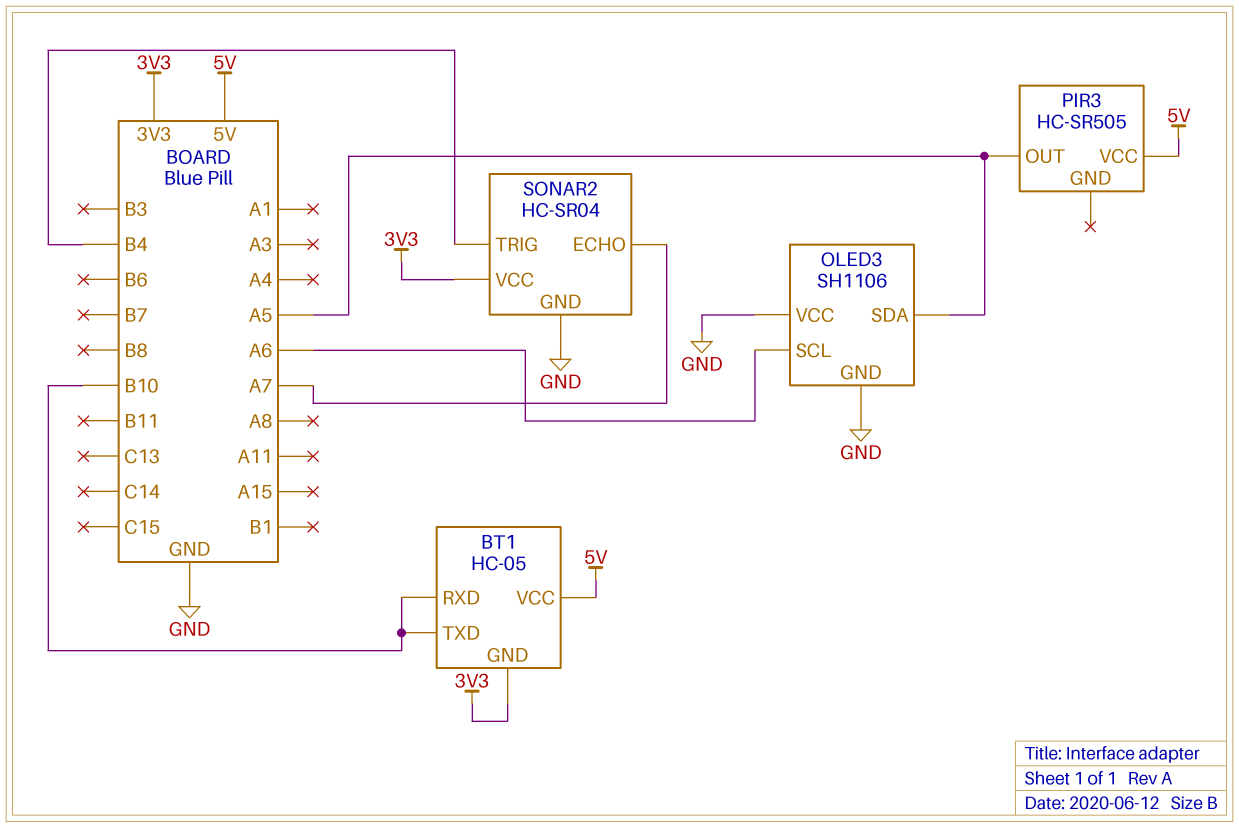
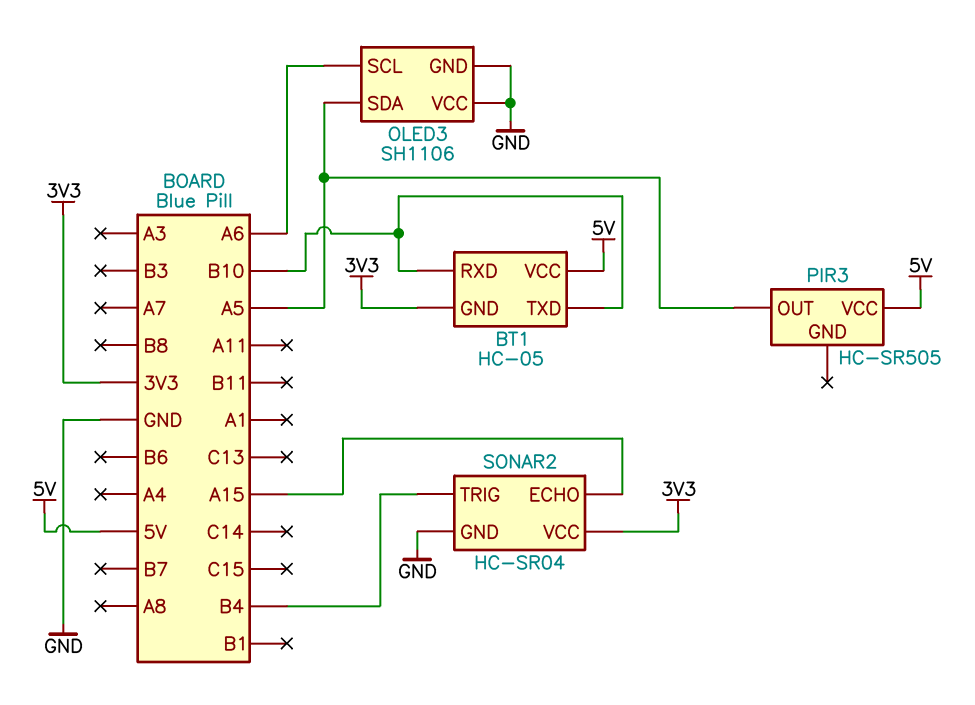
SONAR2 pin ECHO: A7 -> A15

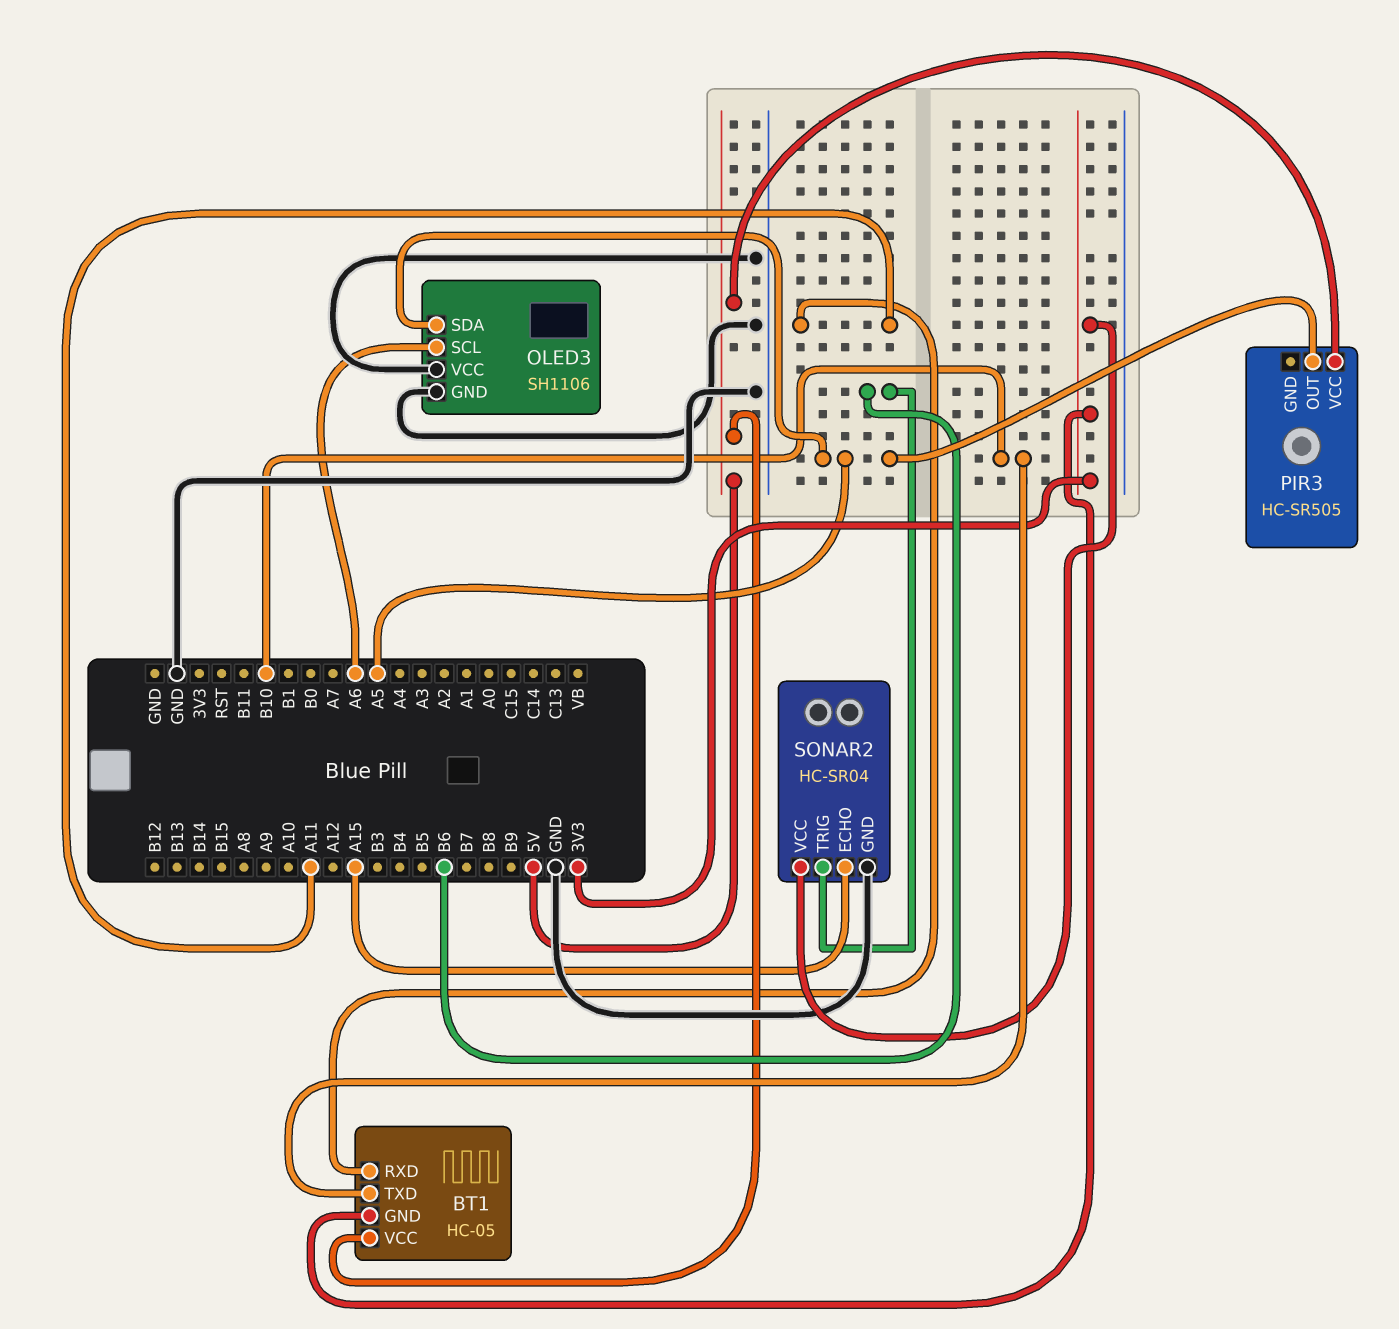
BT1 pin RXD: B10 -> A11
SONAR2 pin TRIG: B4 -> B6

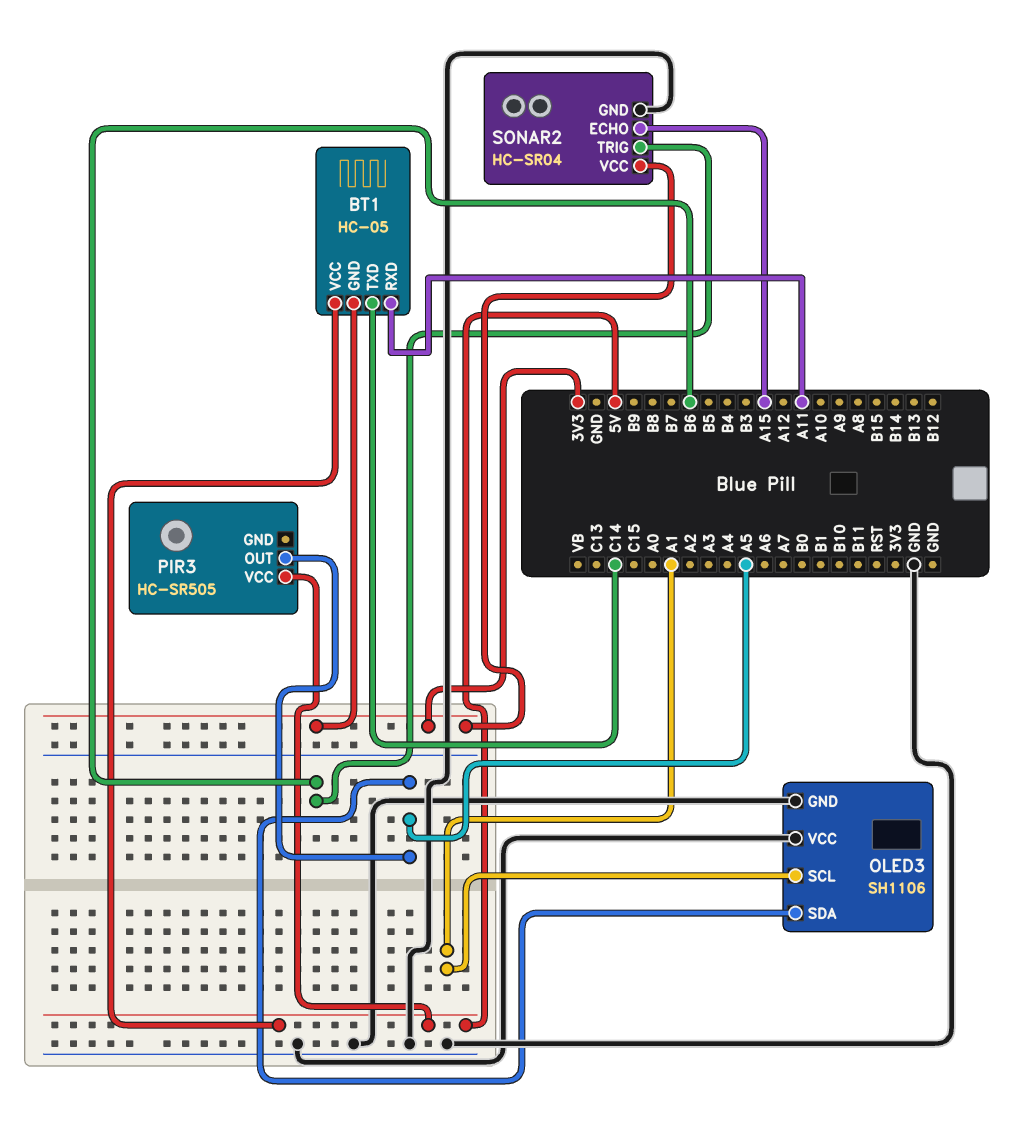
BT1 pin TXD: B10 -> C14
OLED3 pin SCL: A6 -> A1

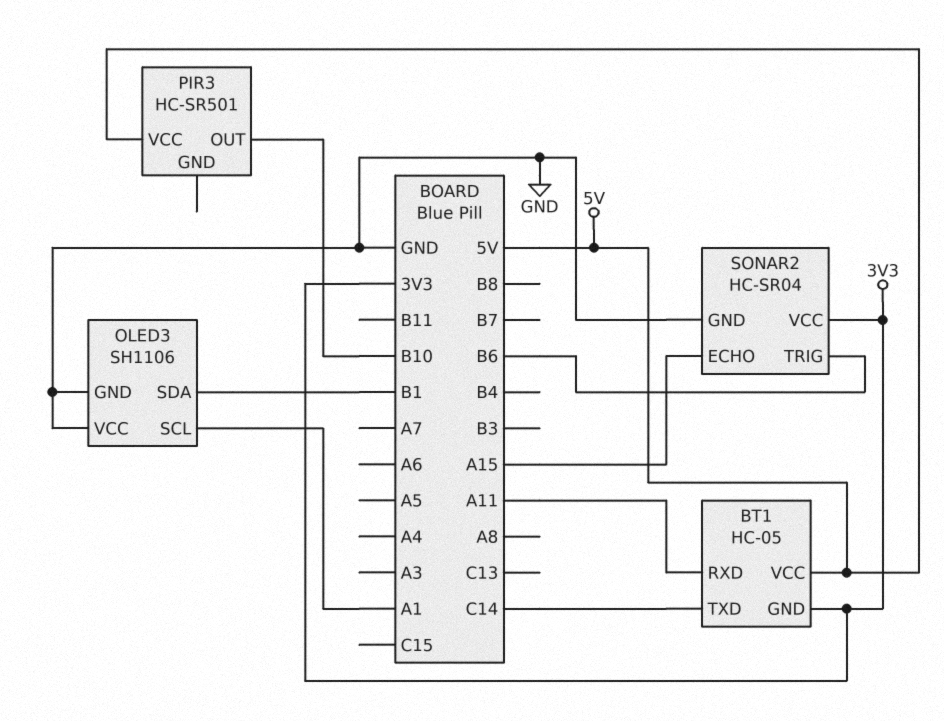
OLED3 pin SDA: A5 -> B1
PIR3: HC-SR505 -> HC-SR501
PIR3 pin OUT: A5 -> B10

